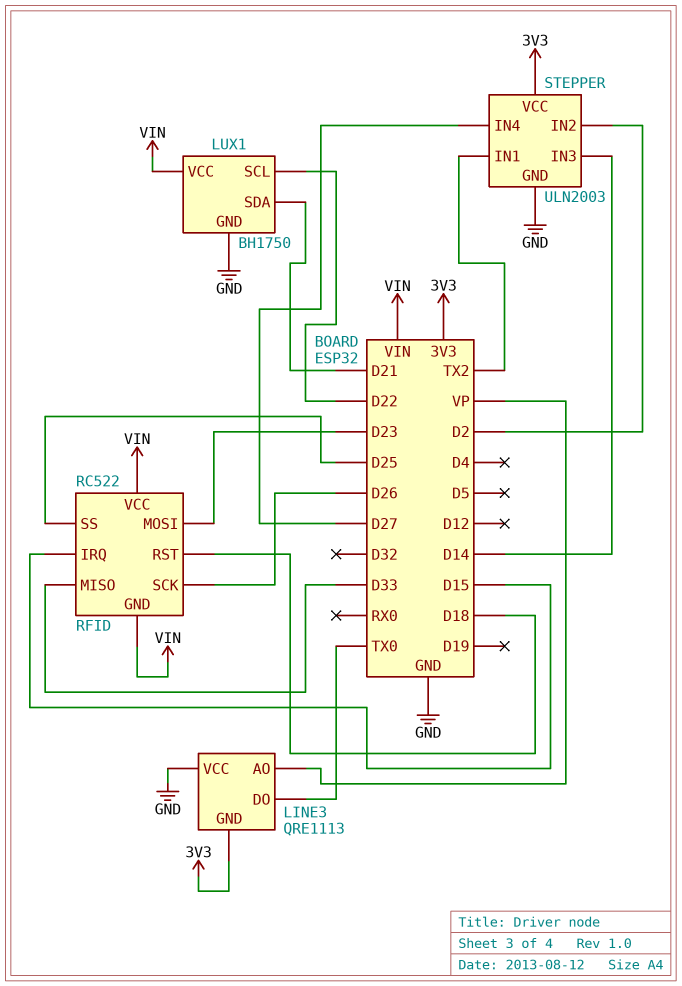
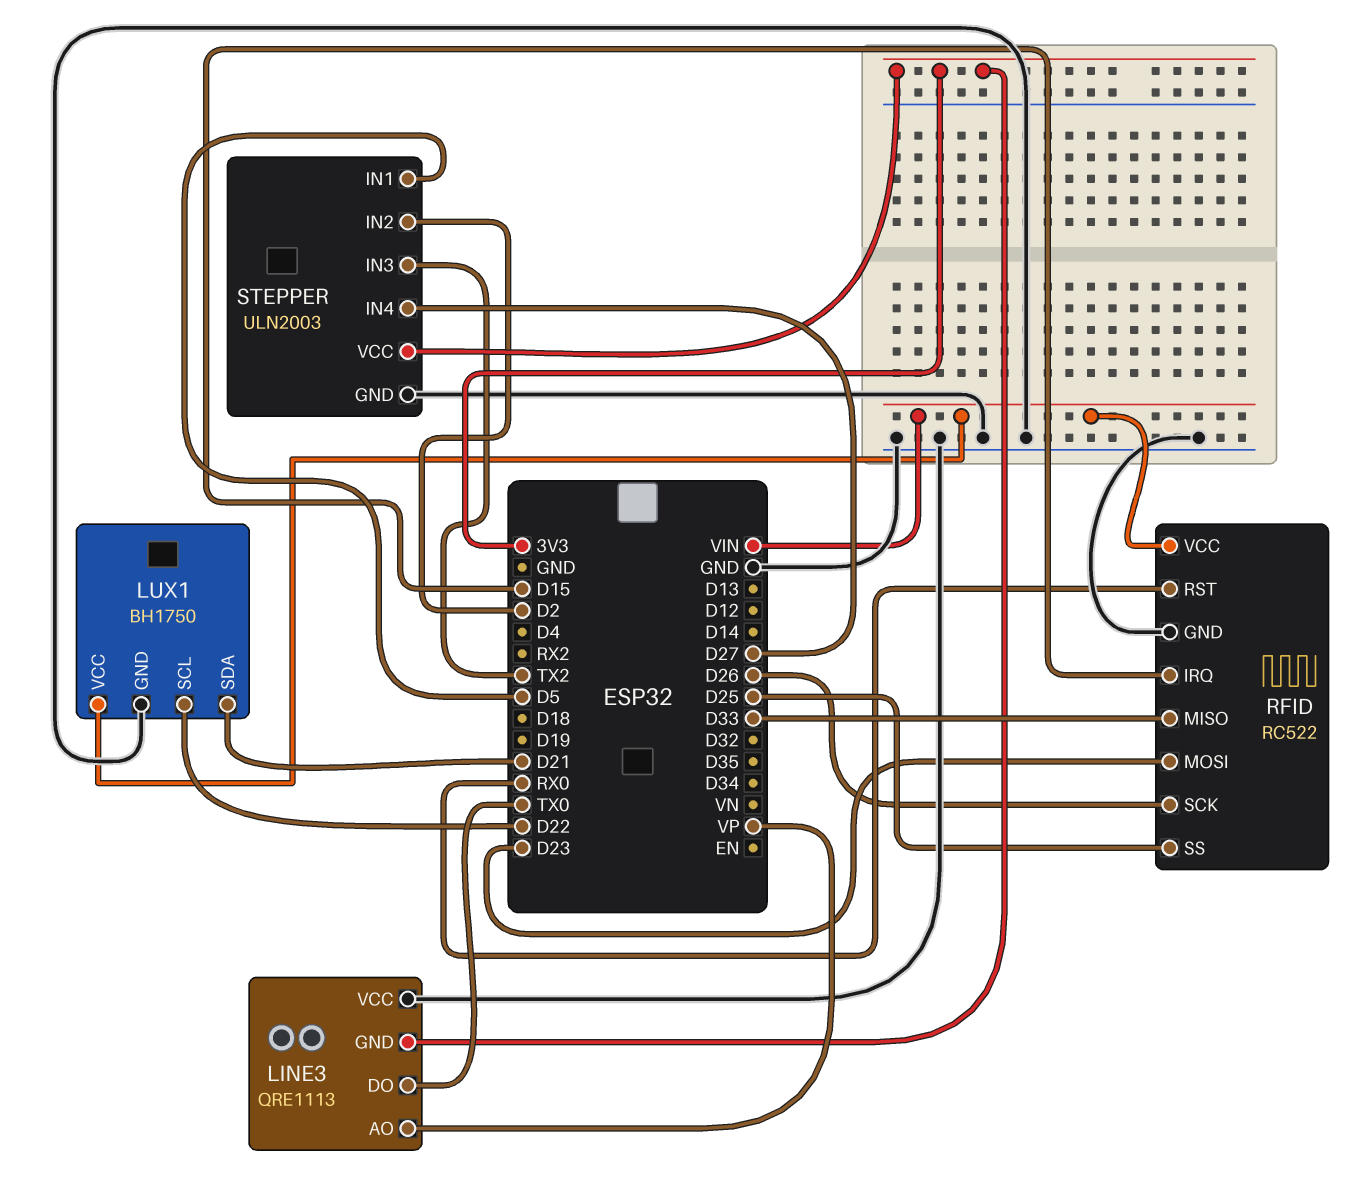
RFID pin GND: VIN -> GND
RFID pin RST: D18 -> RX0
STEPPER pin IN1: TX2 -> D5
STEPPER pin IN3: D14 -> TX2

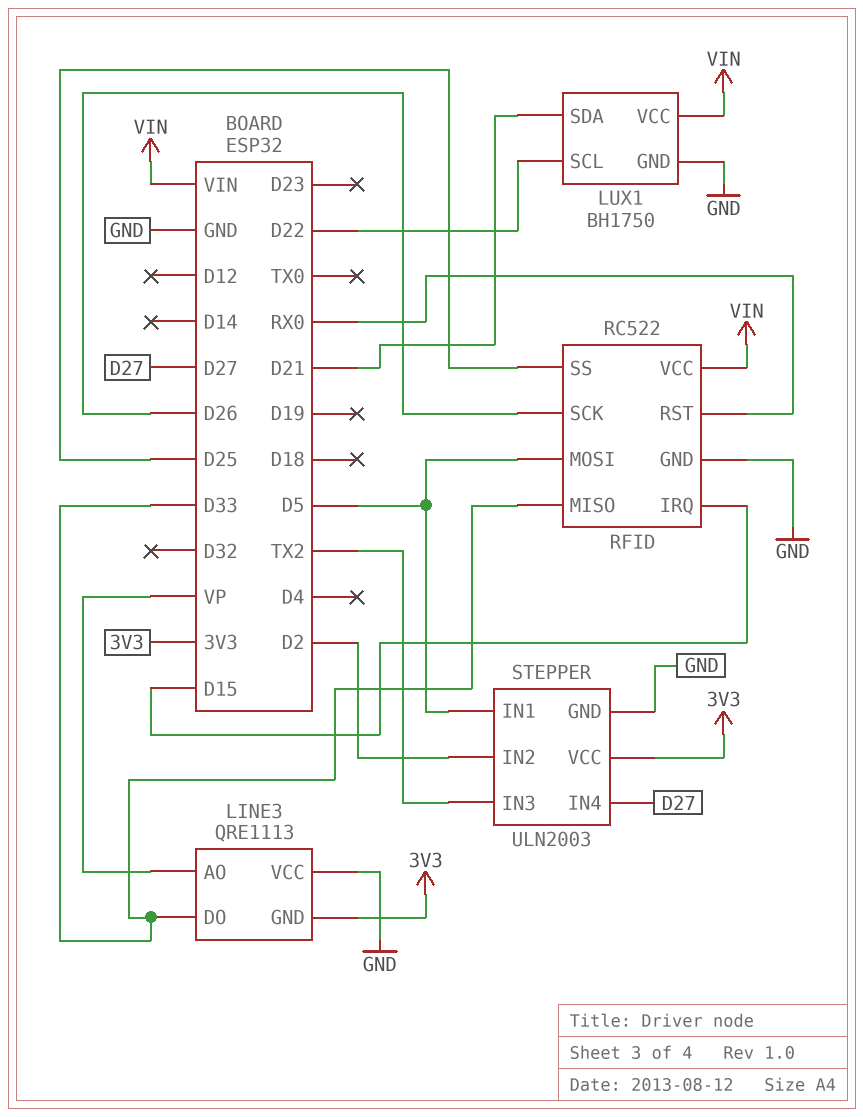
LINE3 pin DO: TX0 -> D33
RFID pin MOSI: D23 -> D5

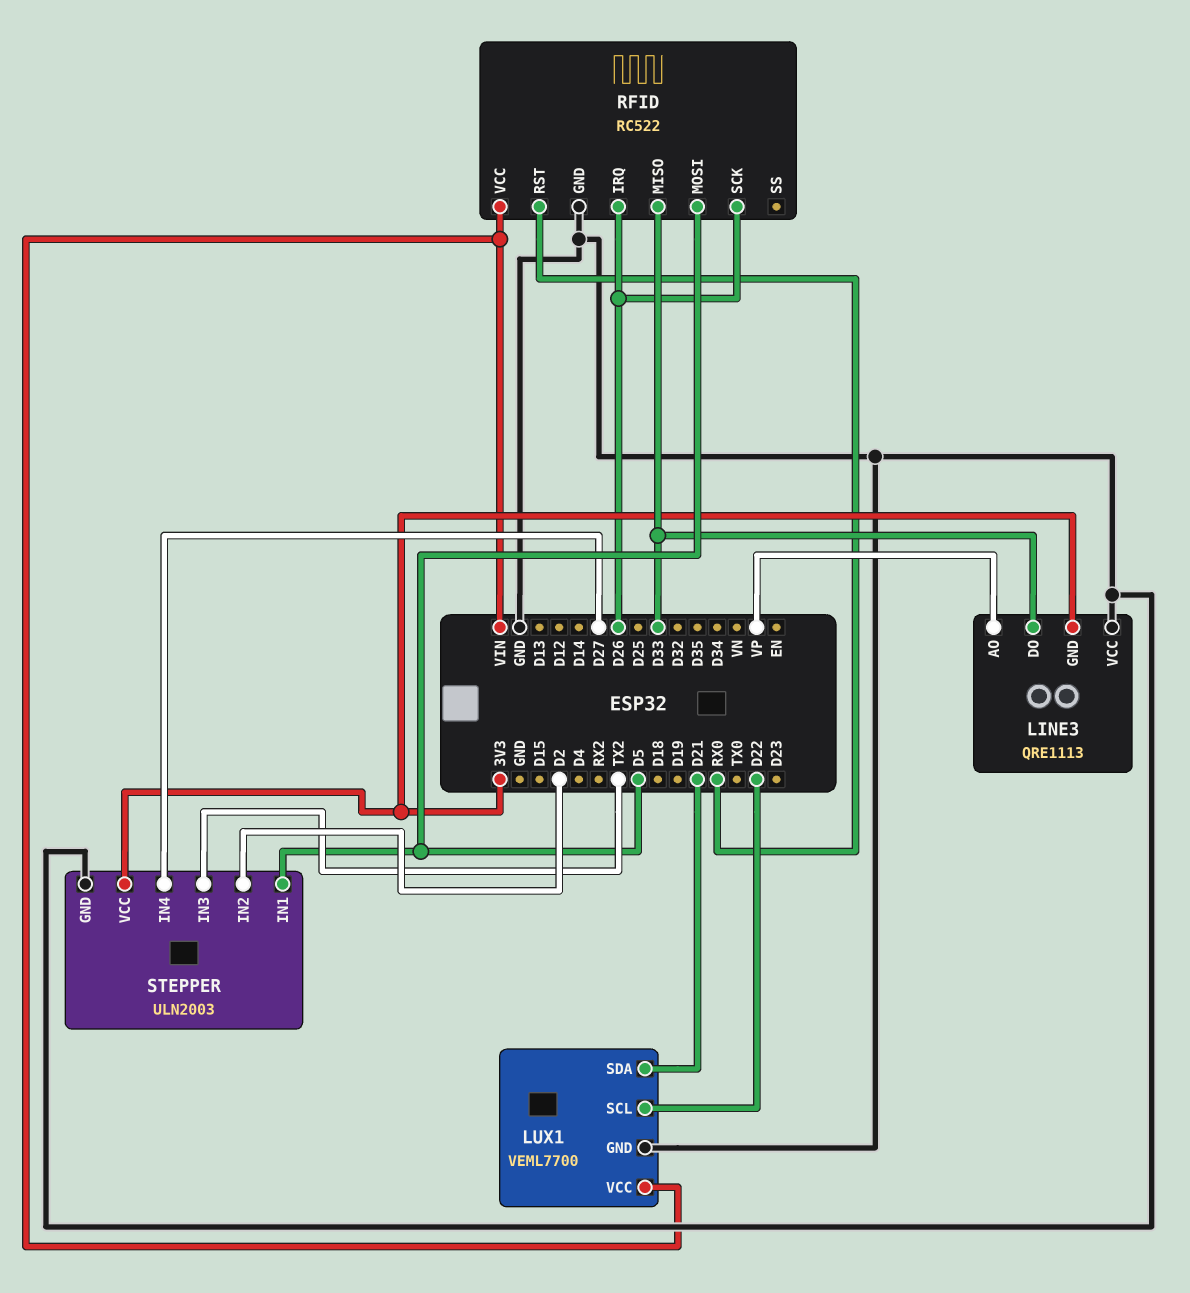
LUX1: BH1750 -> VEML7700
RFID pin IRQ: D15 -> D26
RFID pin SS: D25 -> none

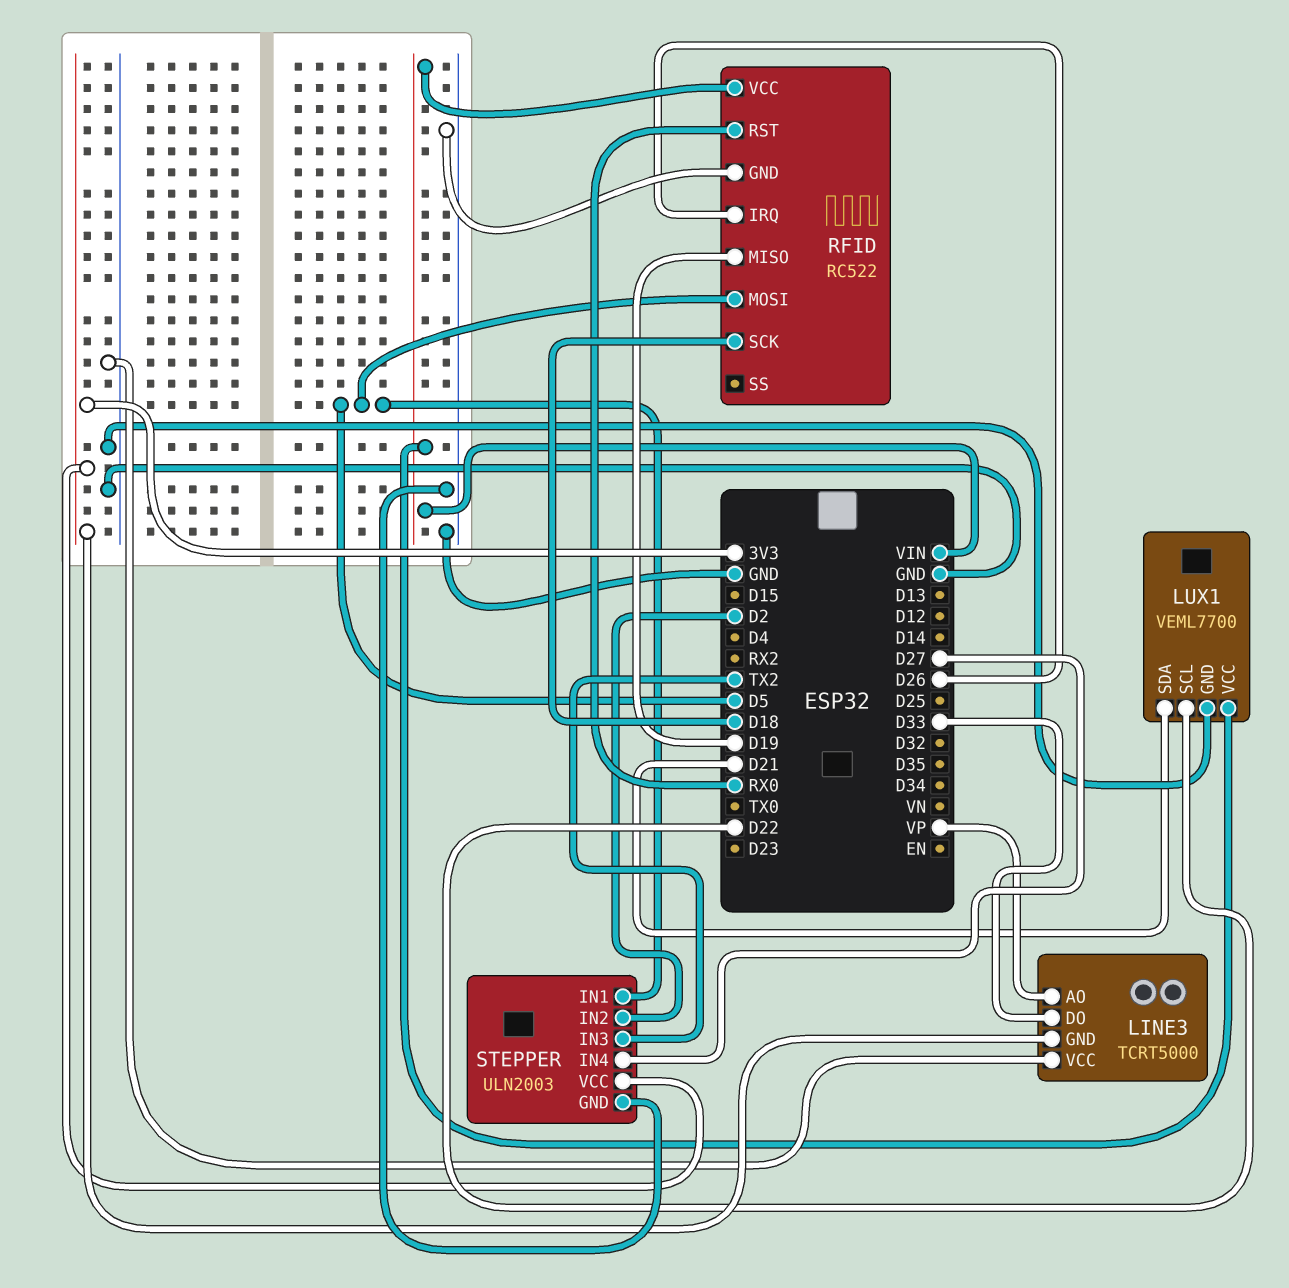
LINE3: QRE1113 -> TCRT5000
RFID pin MISO: D33 -> D19
RFID pin SCK: D26 -> D18

